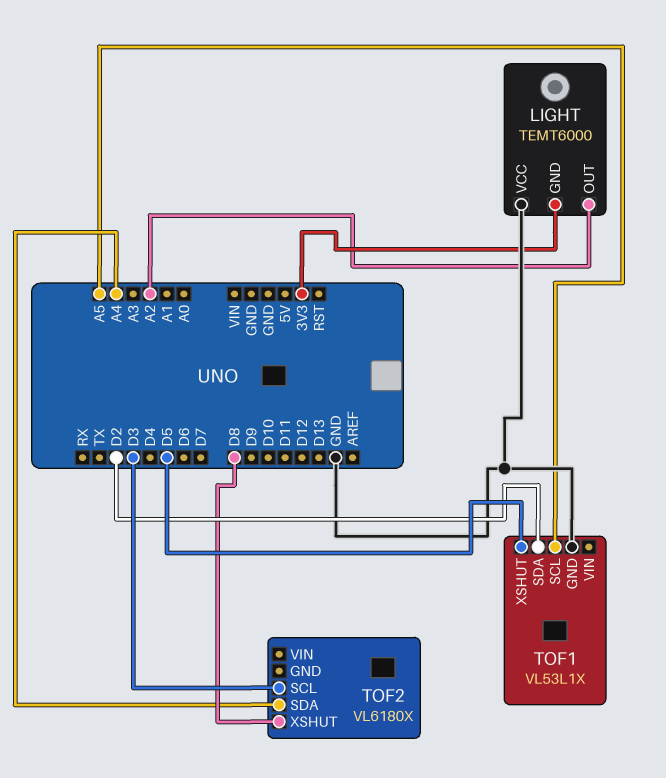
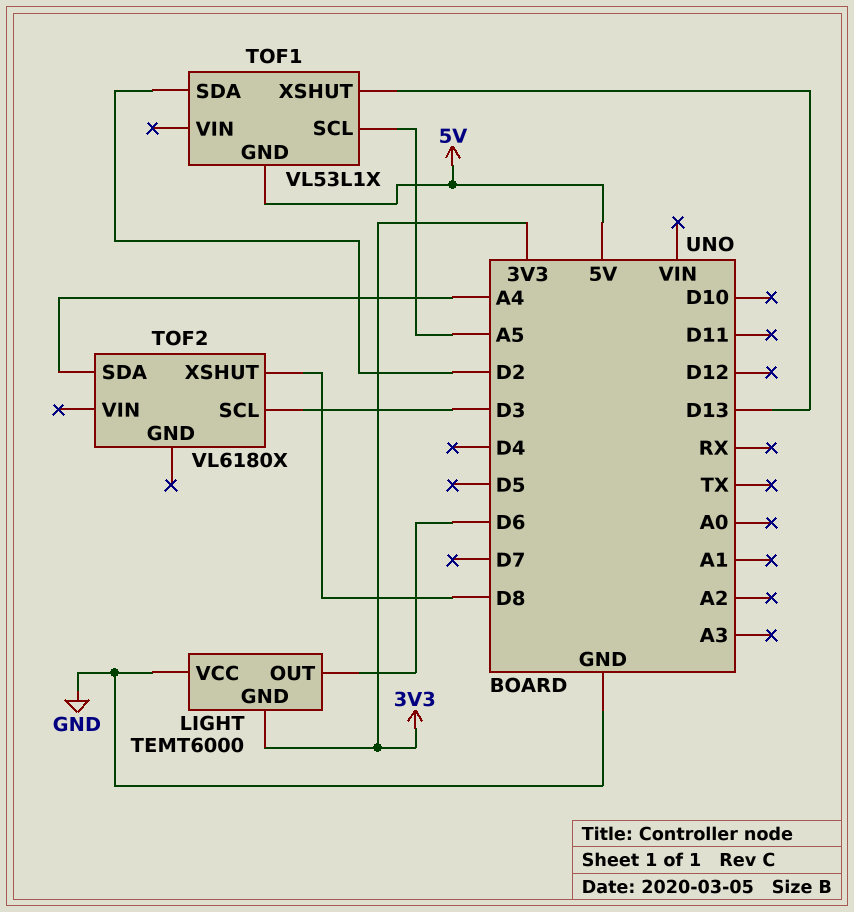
LIGHT pin OUT: A2 -> D6
TOF1 pin GND: GND -> 5V
TOF1 pin XSHUT: D5 -> D13

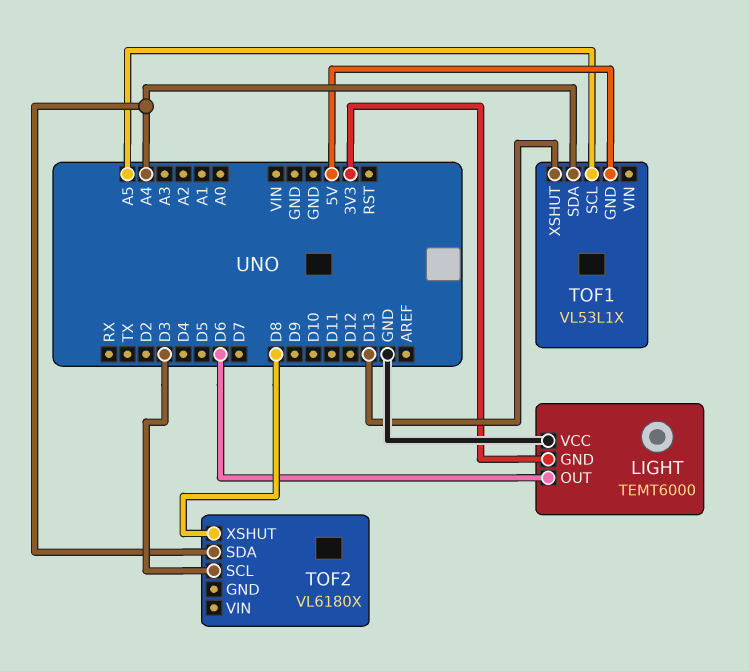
TOF1 pin SDA: D2 -> A4

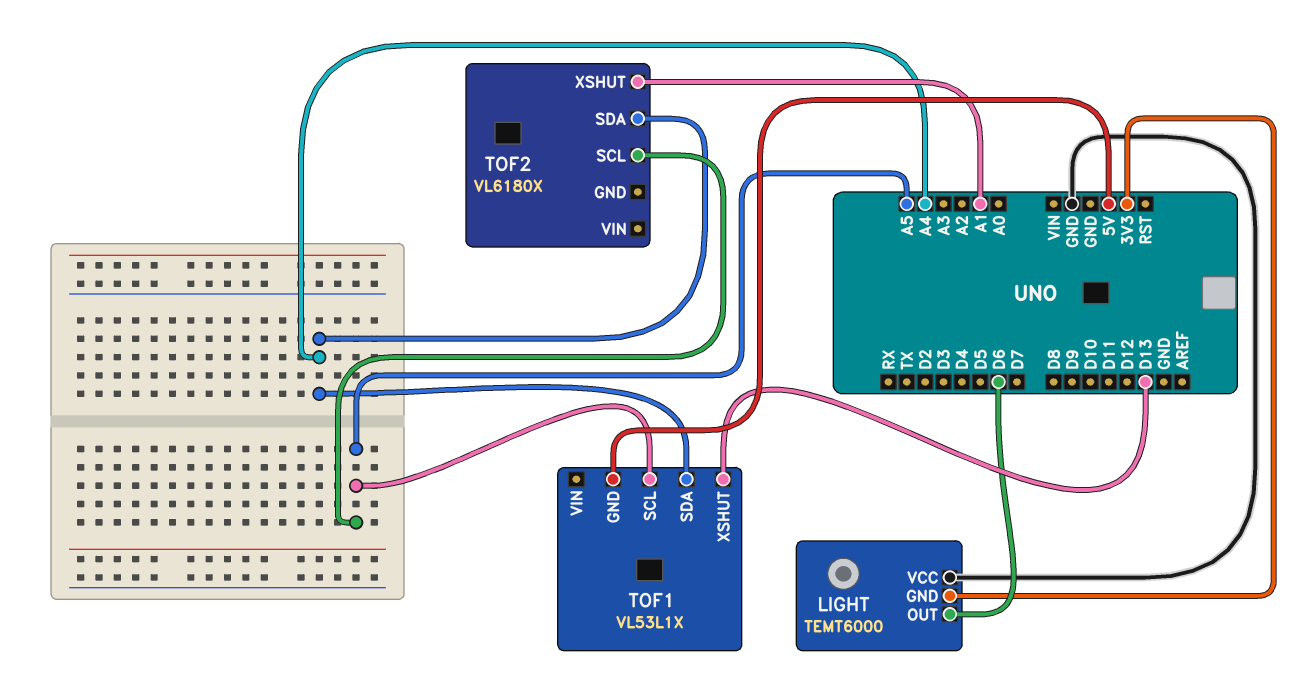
TOF2 pin SCL: D3 -> A5
TOF2 pin XSHUT: D8 -> A1

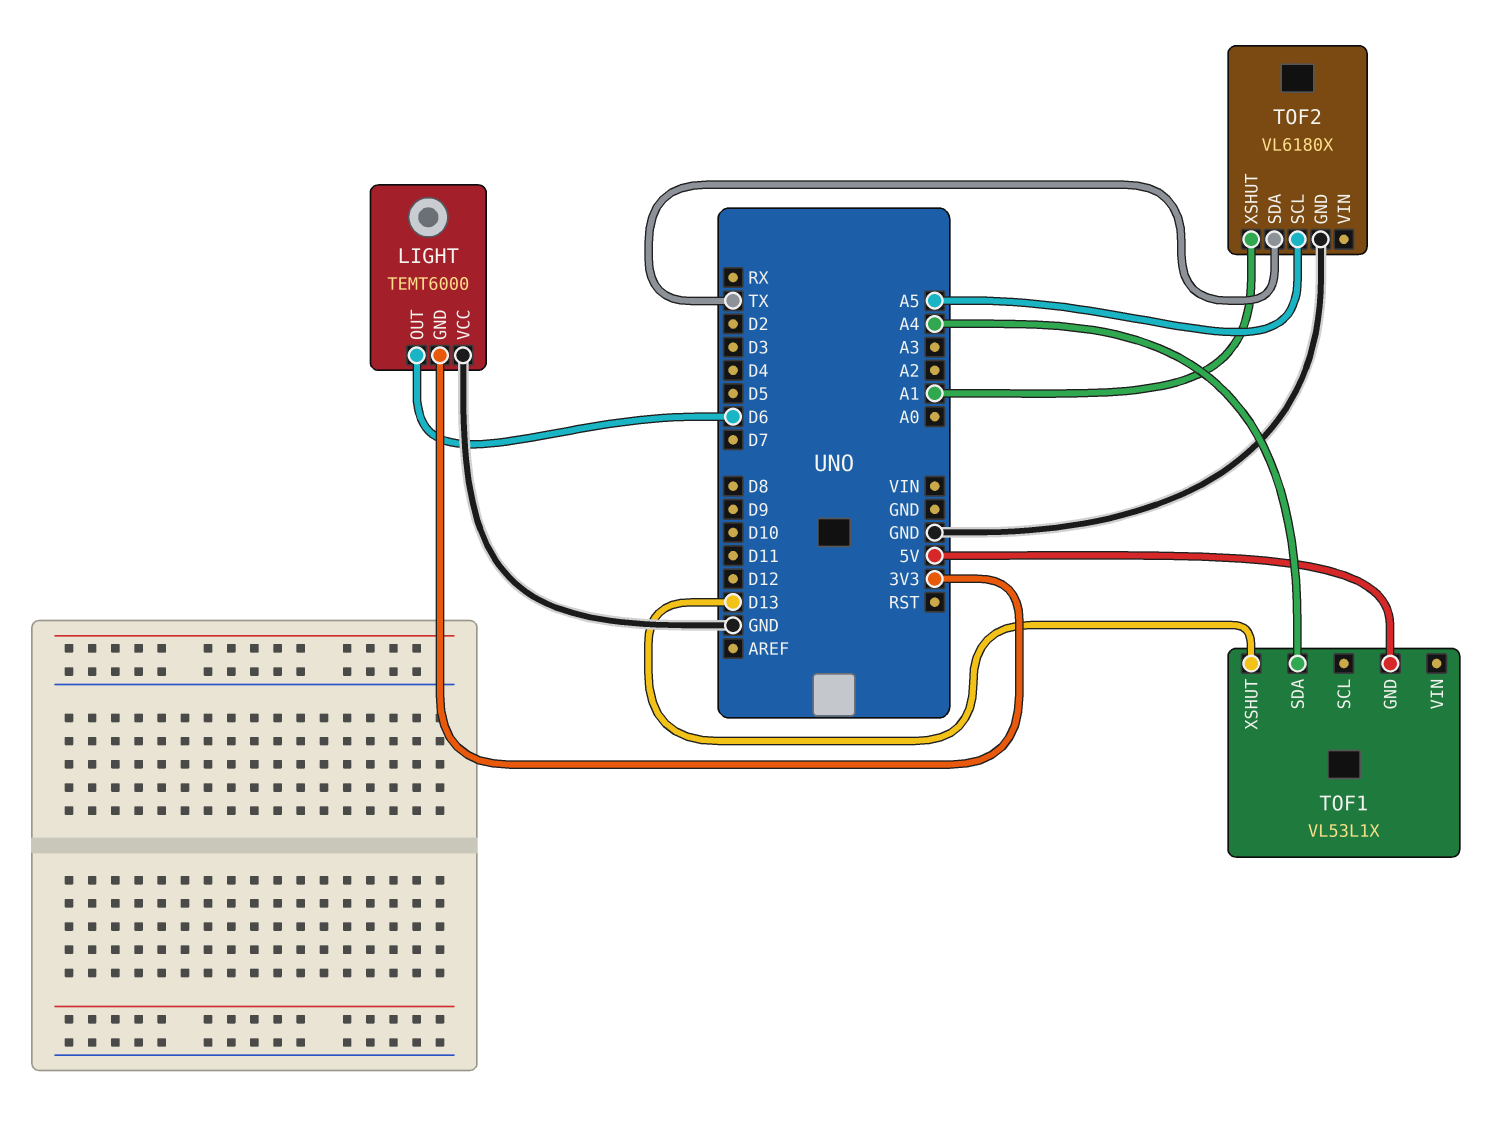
TOF1 pin SCL: A5 -> none
TOF2 pin GND: none -> GND
TOF2 pin SDA: A4 -> TX

